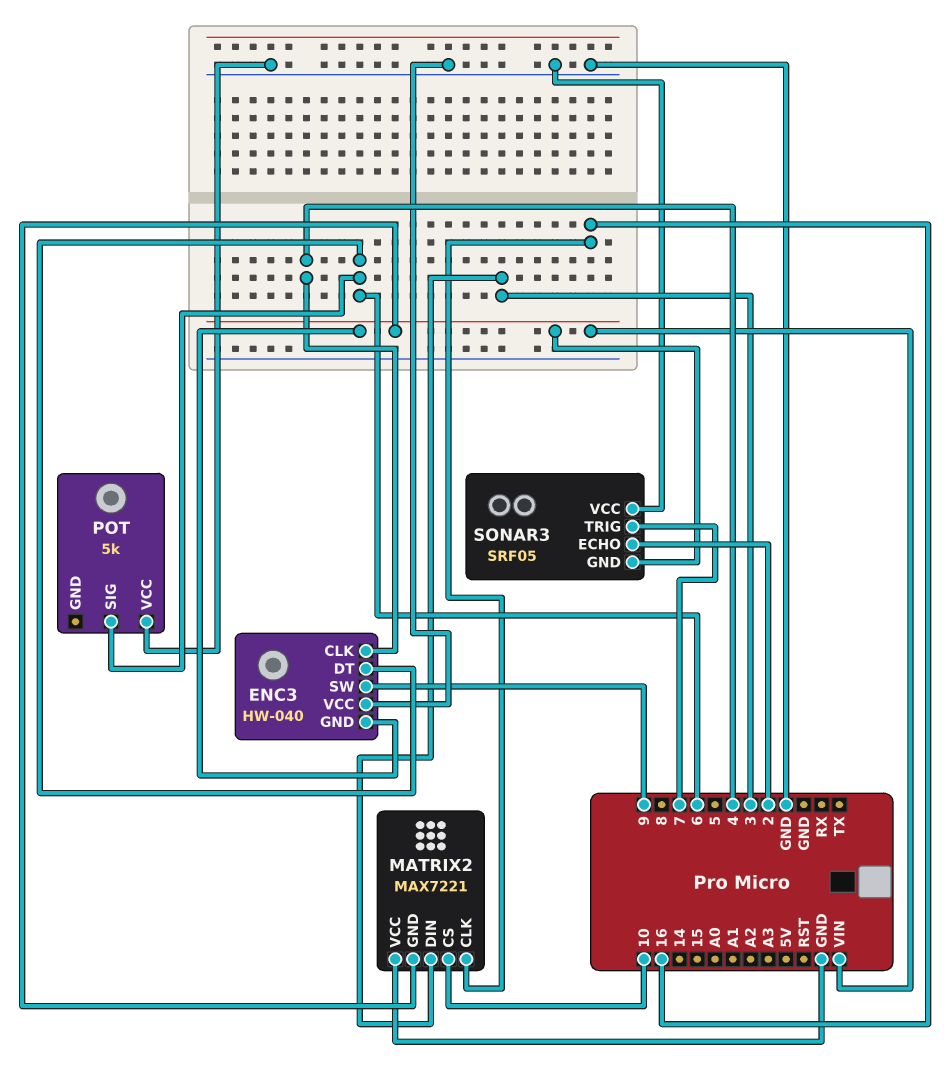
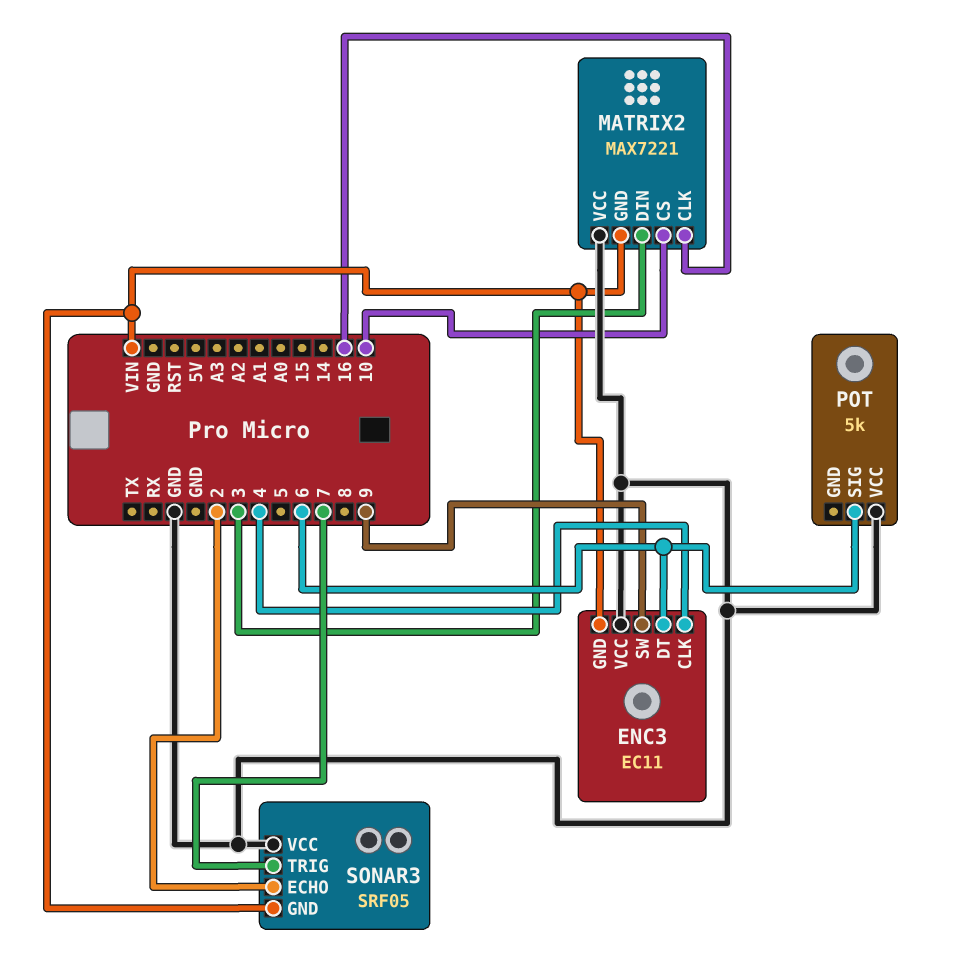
ENC3: HW-040 -> EC11

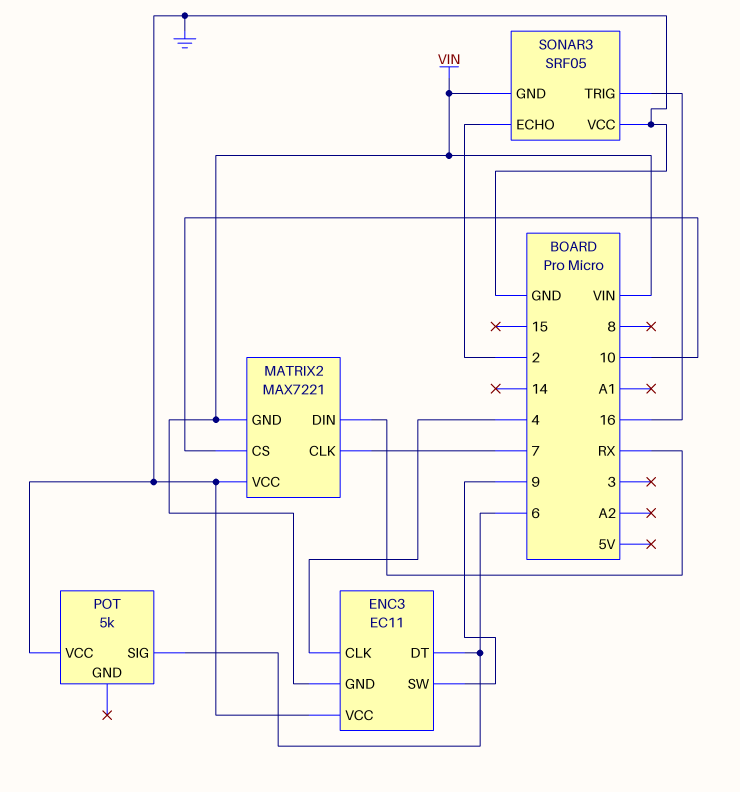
MATRIX2 pin CLK: 16 -> 7
MATRIX2 pin DIN: 3 -> RX
SONAR3 pin TRIG: 7 -> 16

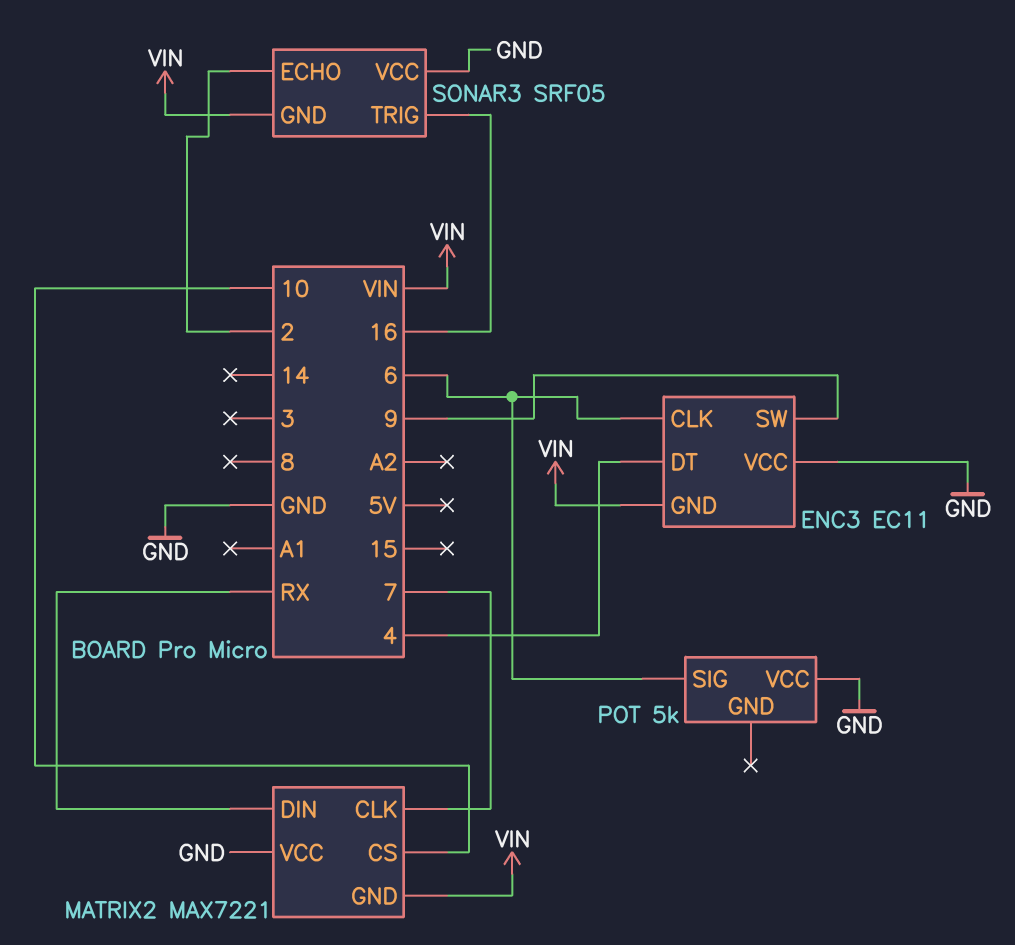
ENC3 pin CLK: 4 -> 6
ENC3 pin DT: 6 -> 4

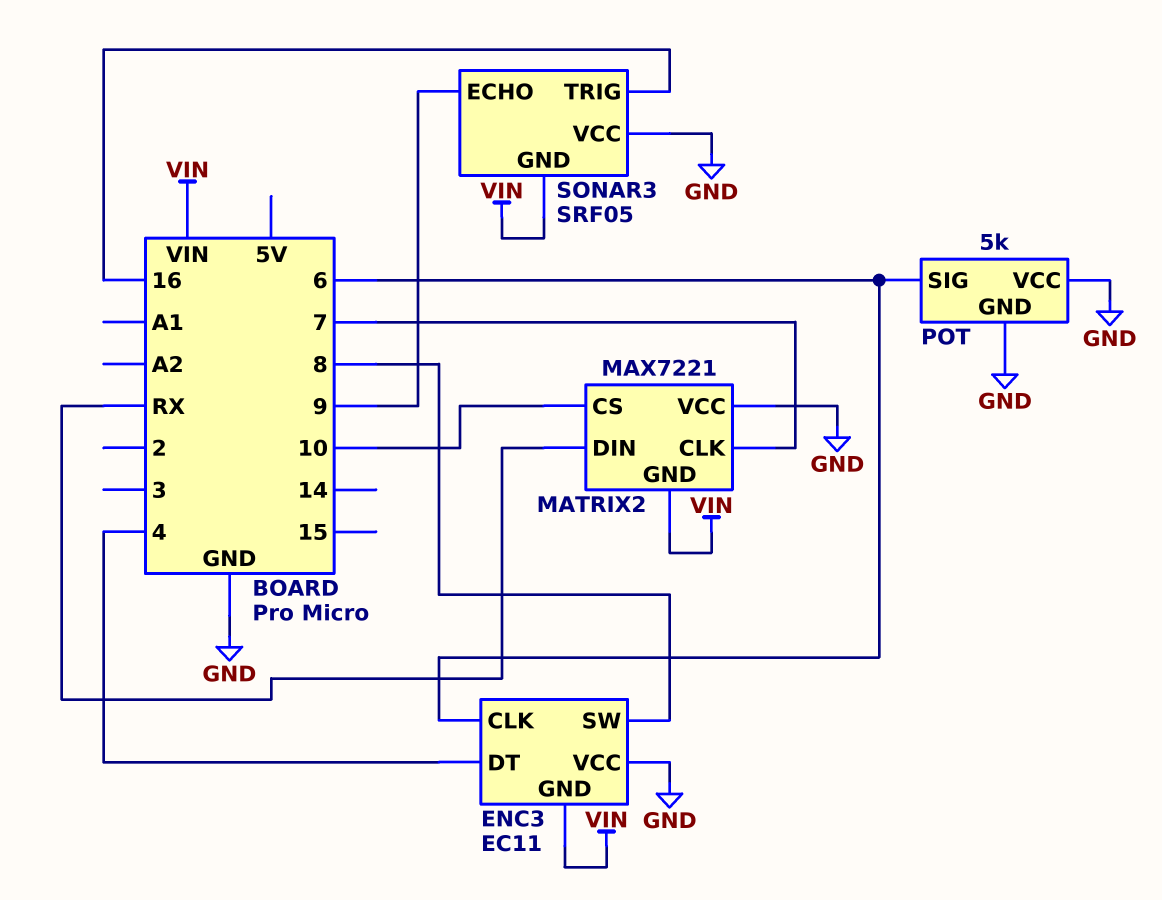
ENC3 pin SW: 9 -> 8
POT pin GND: none -> GND
SONAR3 pin ECHO: 2 -> 9

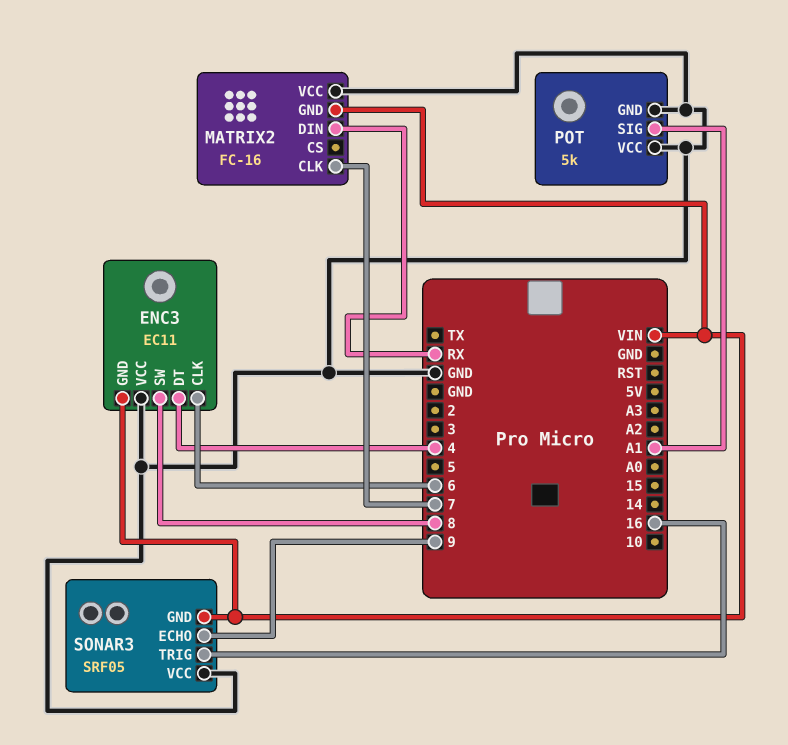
MATRIX2: MAX7221 -> FC-16
MATRIX2 pin CS: 10 -> none
POT pin SIG: 6 -> A1

